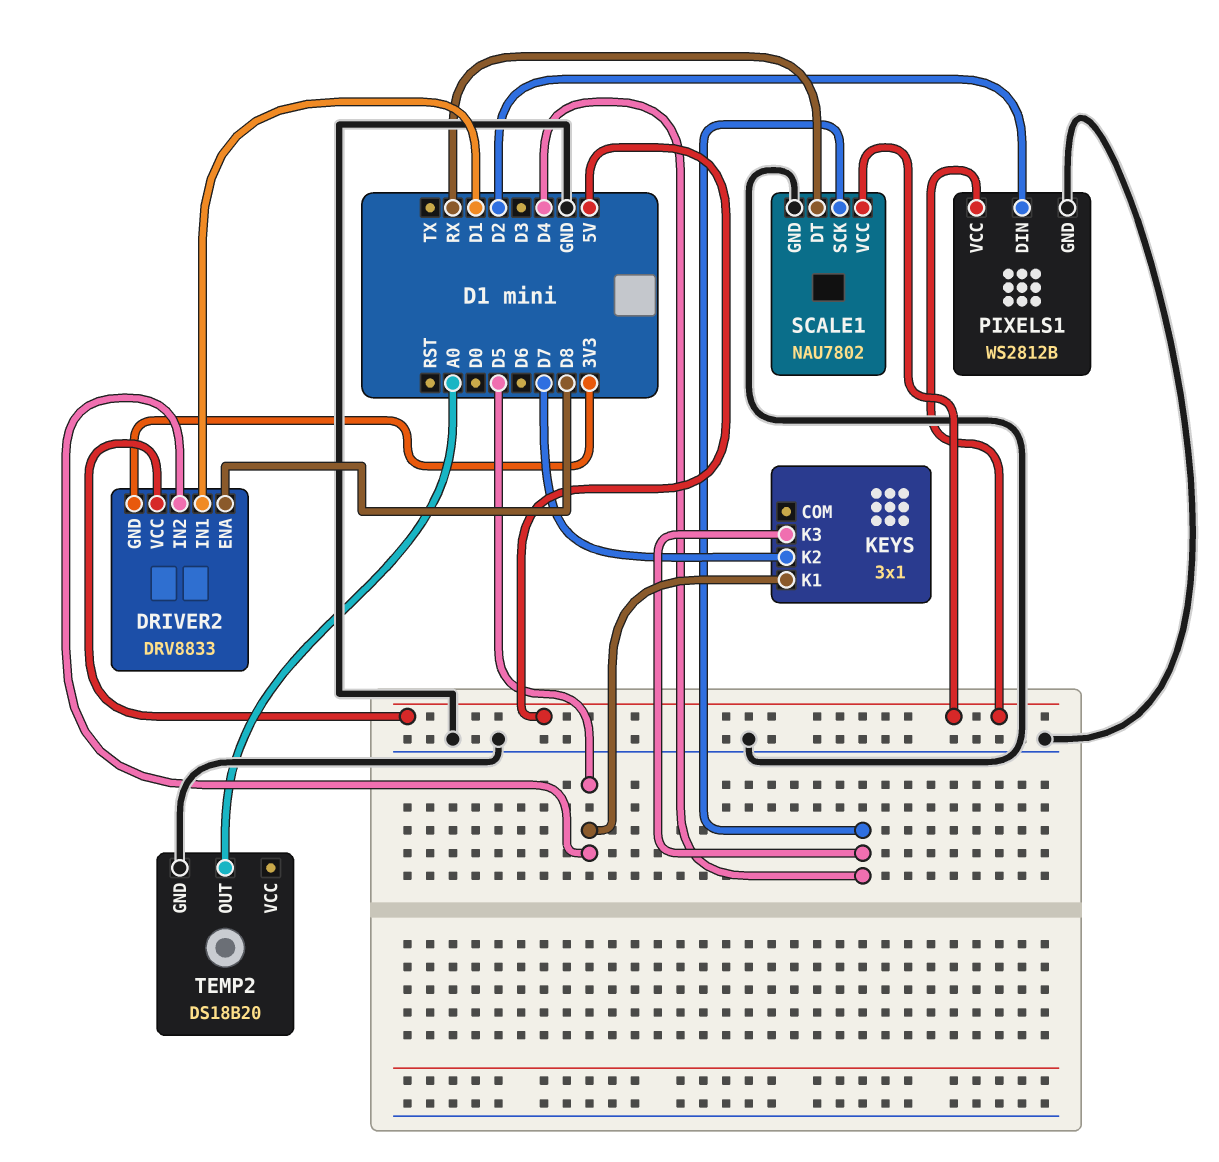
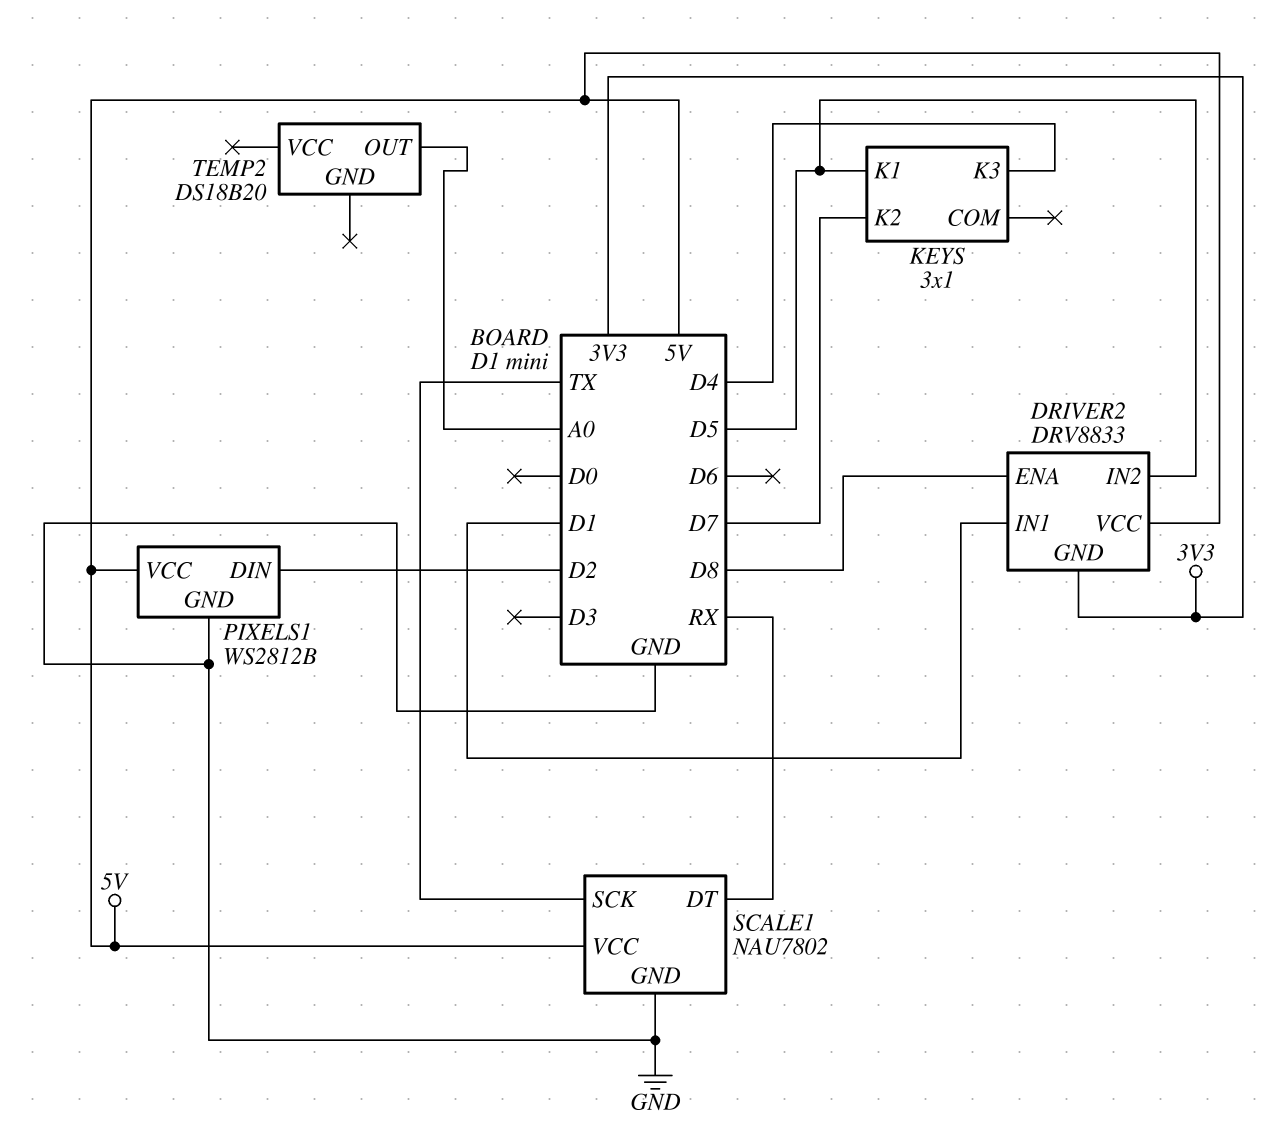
SCALE1 pin SCK: D4 -> TX
TEMP2 pin GND: GND -> none

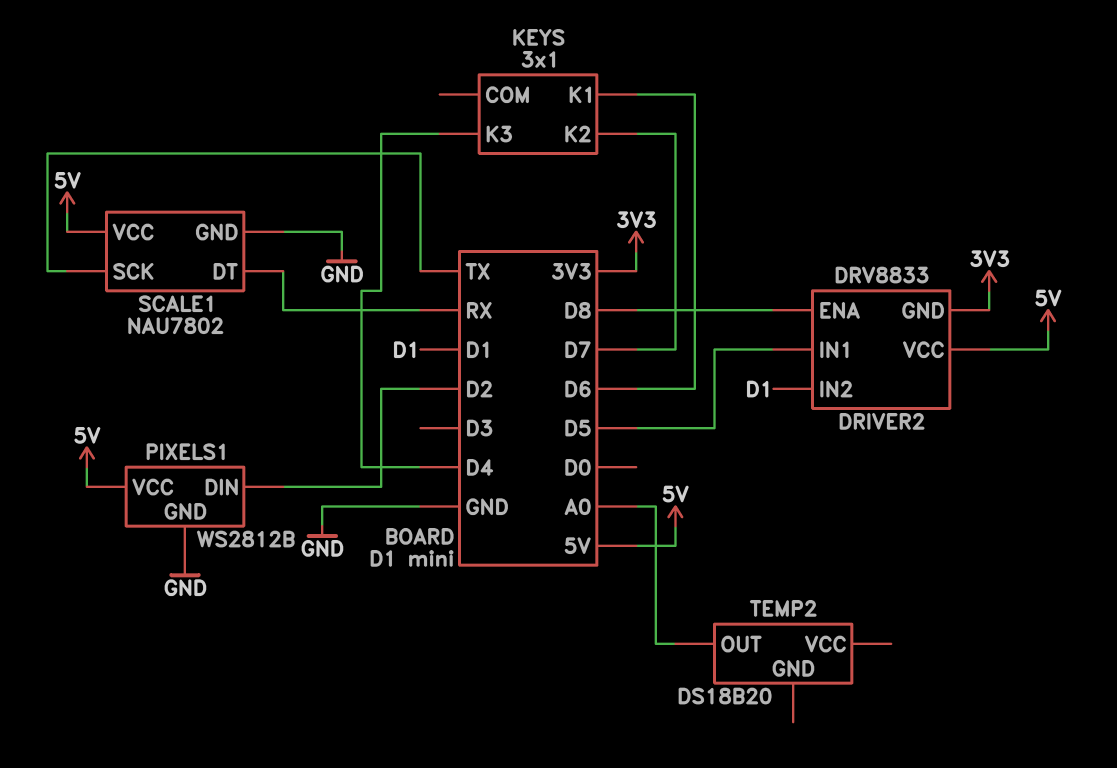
DRIVER2 pin IN1: D1 -> D5
DRIVER2 pin IN2: D5 -> D1
KEYS pin K1: D5 -> D6

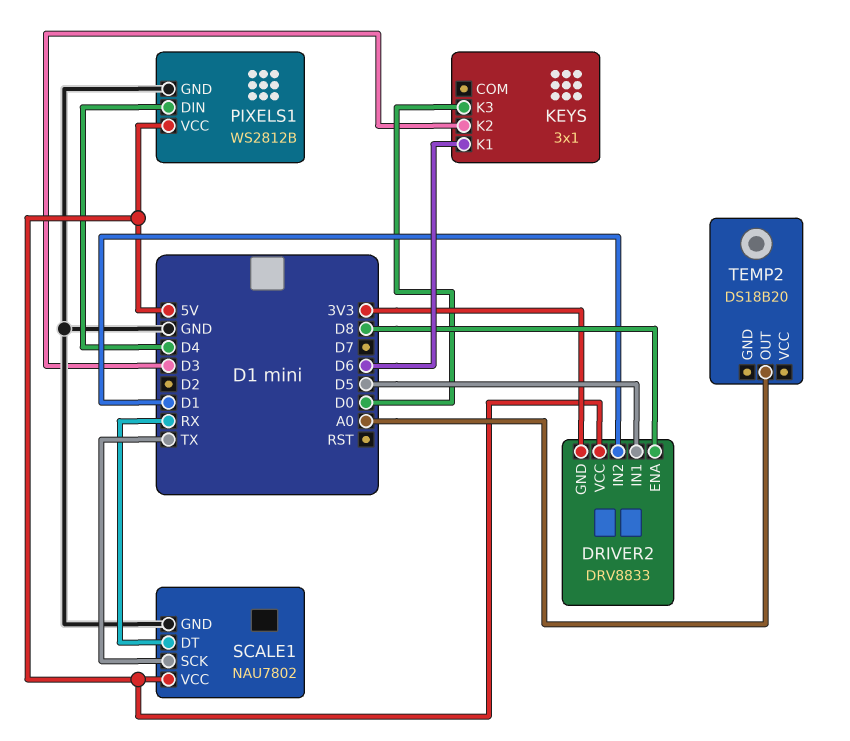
KEYS pin K2: D7 -> D3
KEYS pin K3: D4 -> D0
PIXELS1 pin DIN: D2 -> D4

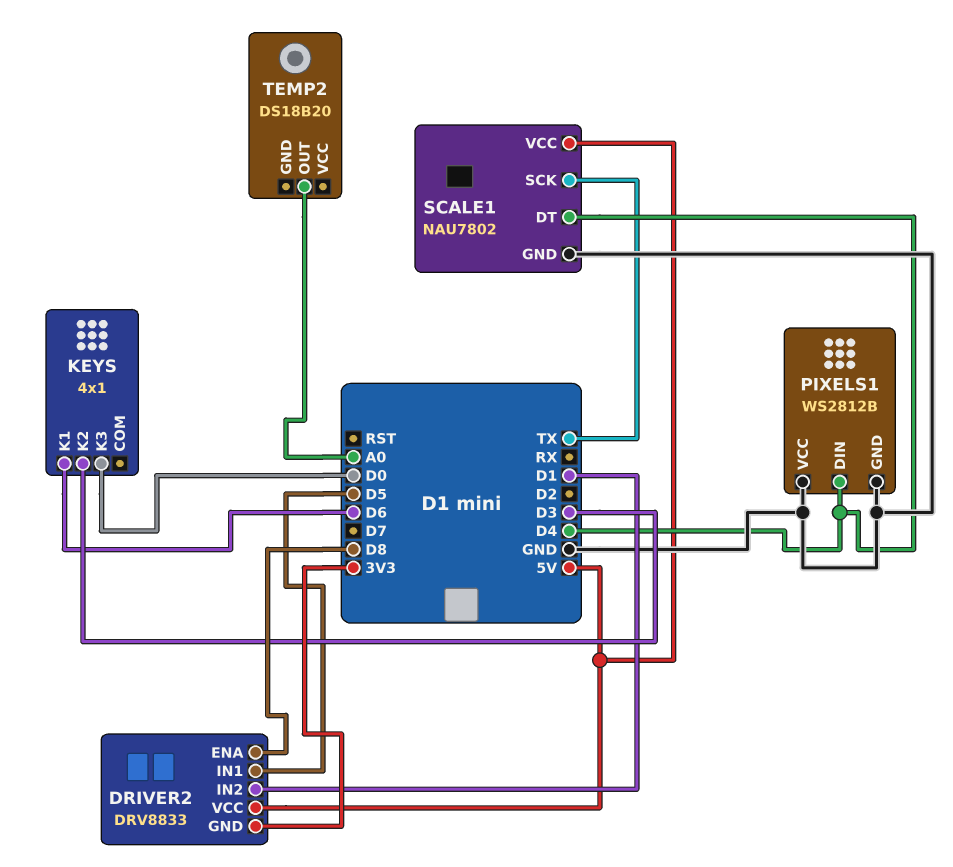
KEYS: 3x1 -> 4x1
PIXELS1 pin VCC: 5V -> GND
SCALE1 pin DT: RX -> D4

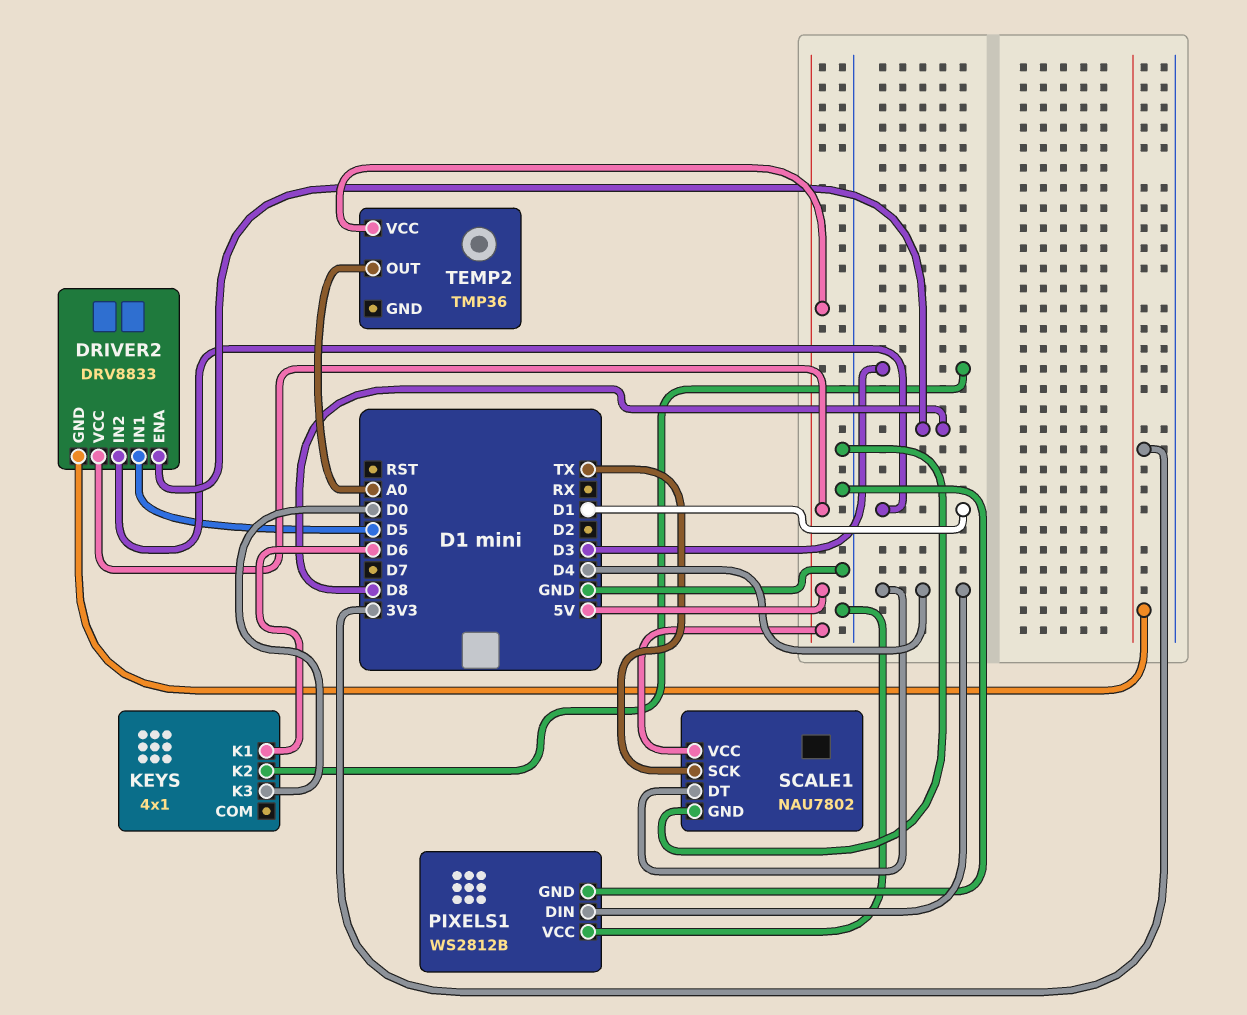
TEMP2: DS18B20 -> TMP36
TEMP2 pin VCC: none -> 5V

